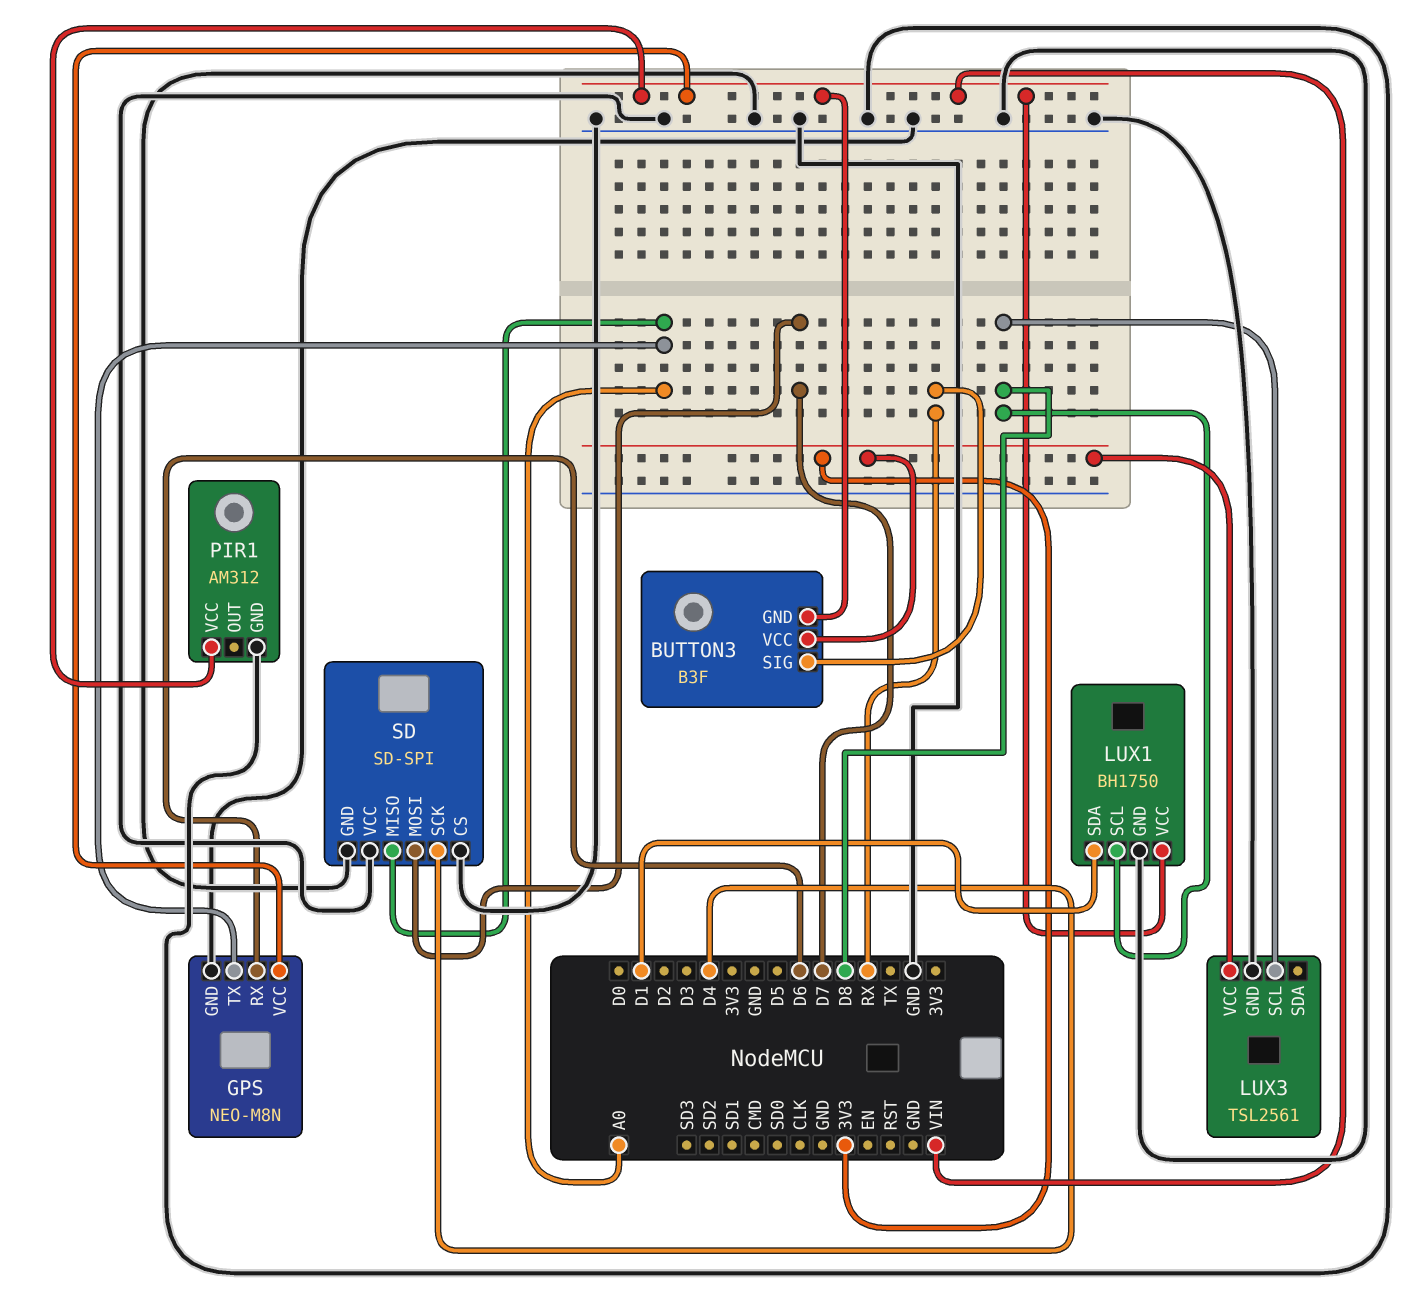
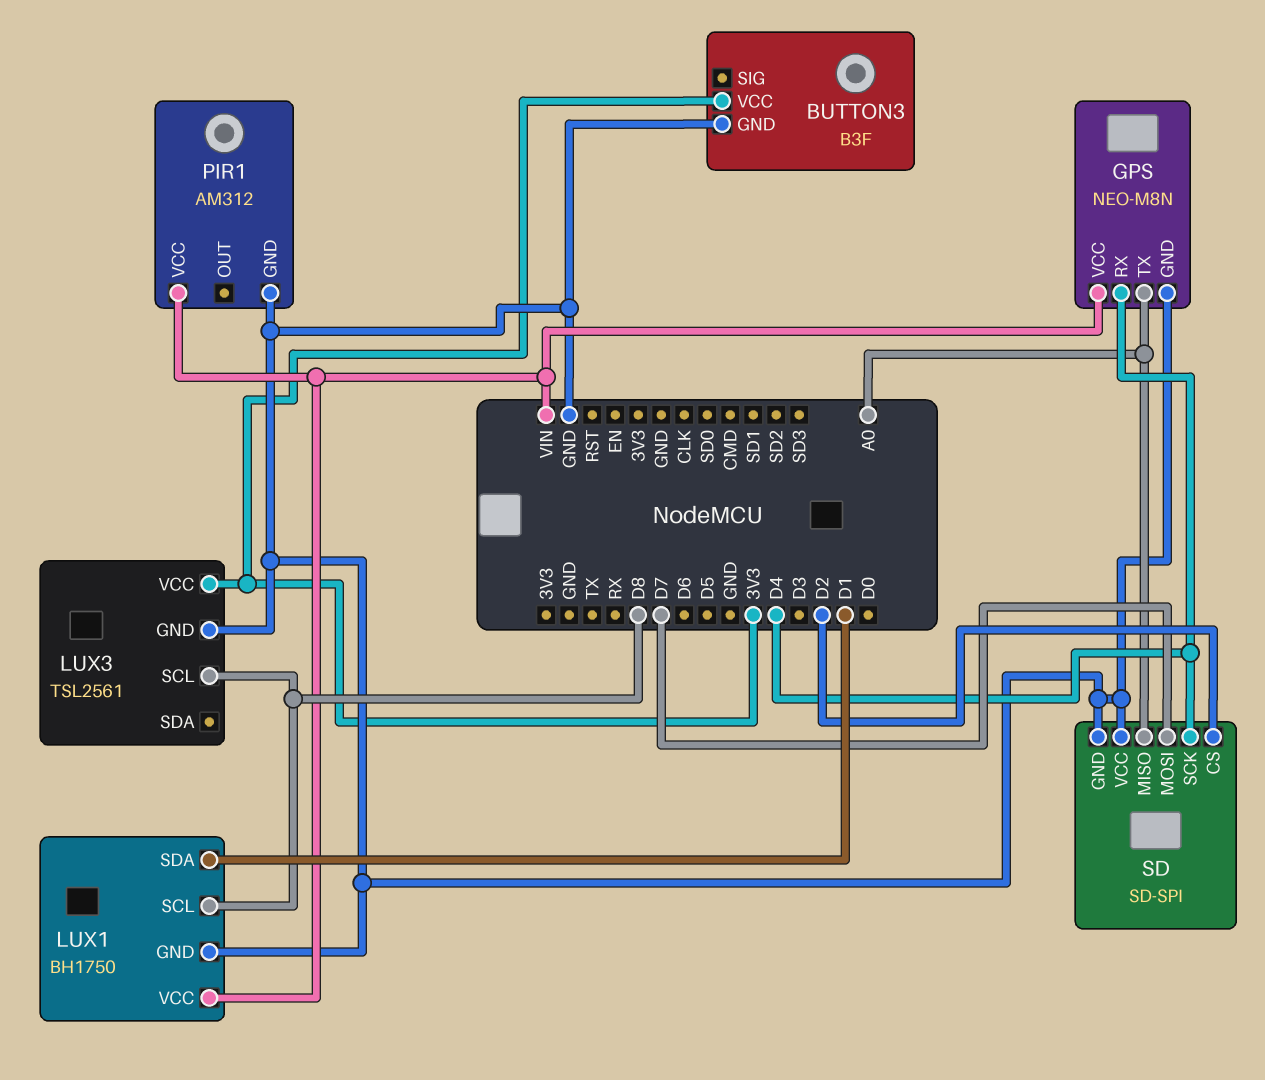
BUTTON3 pin GND: VIN -> GND
BUTTON3 pin SIG: RX -> none
GPS pin RX: D6 -> D4
SD pin CS: GND -> D2

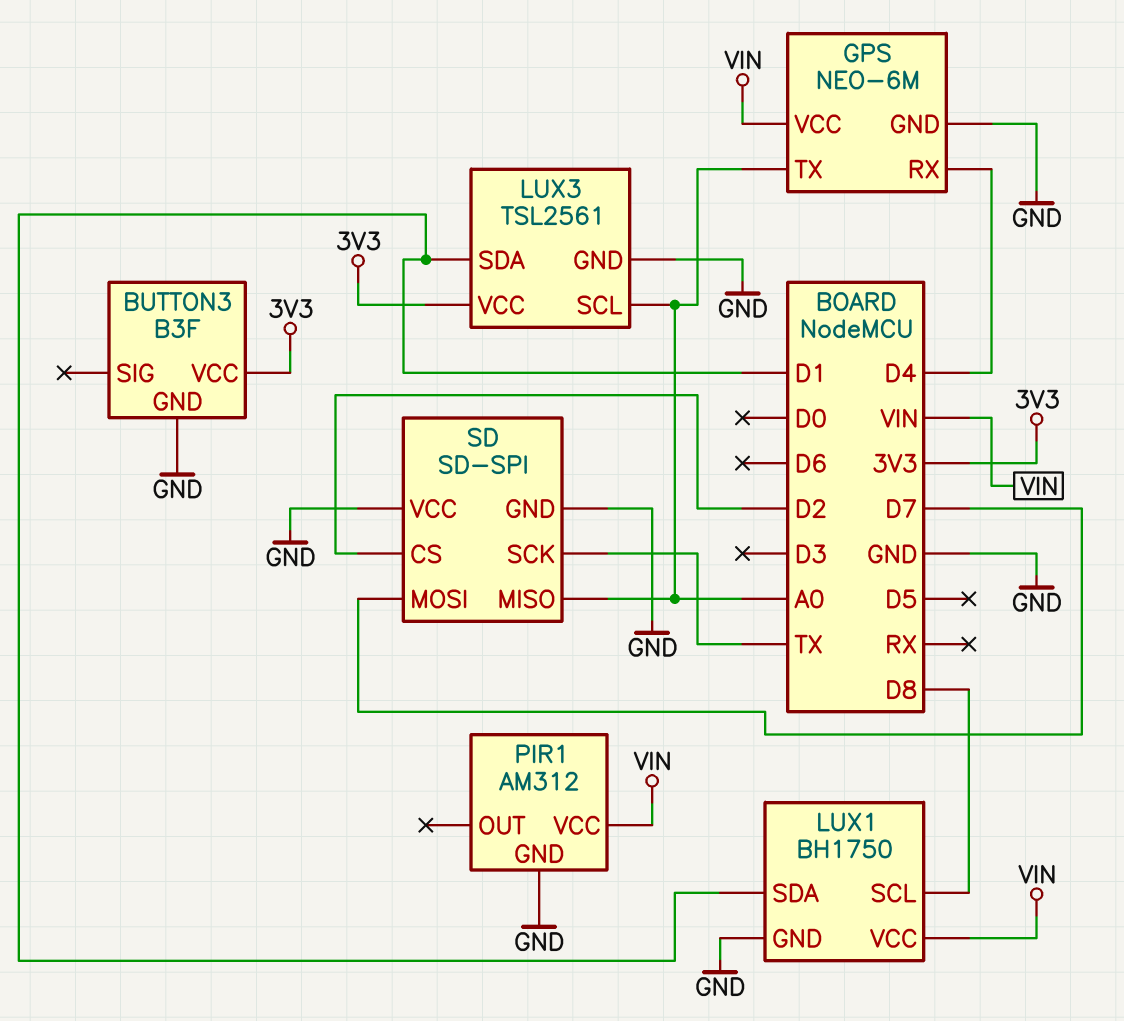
GPS: NEO-M8N -> NEO-6M
LUX3 pin SCL: D8 -> A0
LUX3 pin SDA: none -> D1
SD pin SCK: D4 -> TX

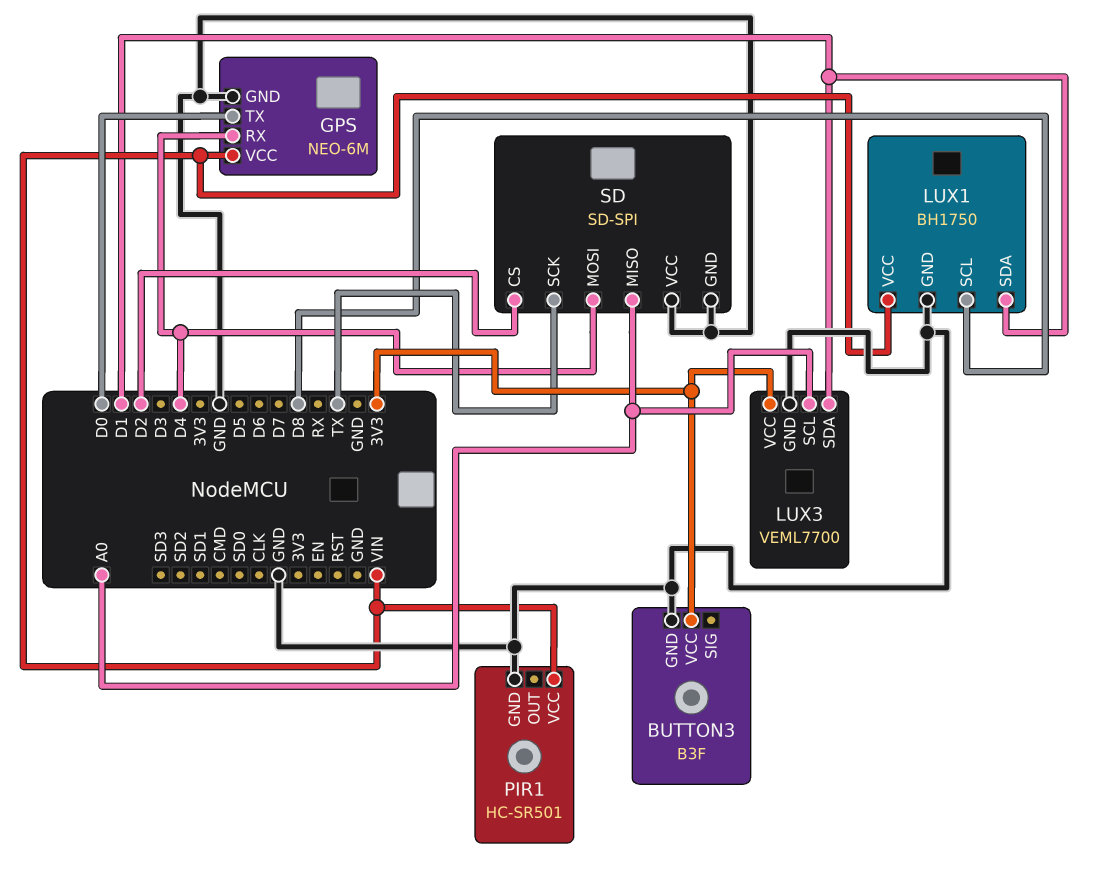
GPS pin TX: A0 -> D0
LUX3: TSL2561 -> VEML7700
PIR1: AM312 -> HC-SR501
SD pin MOSI: D7 -> D4

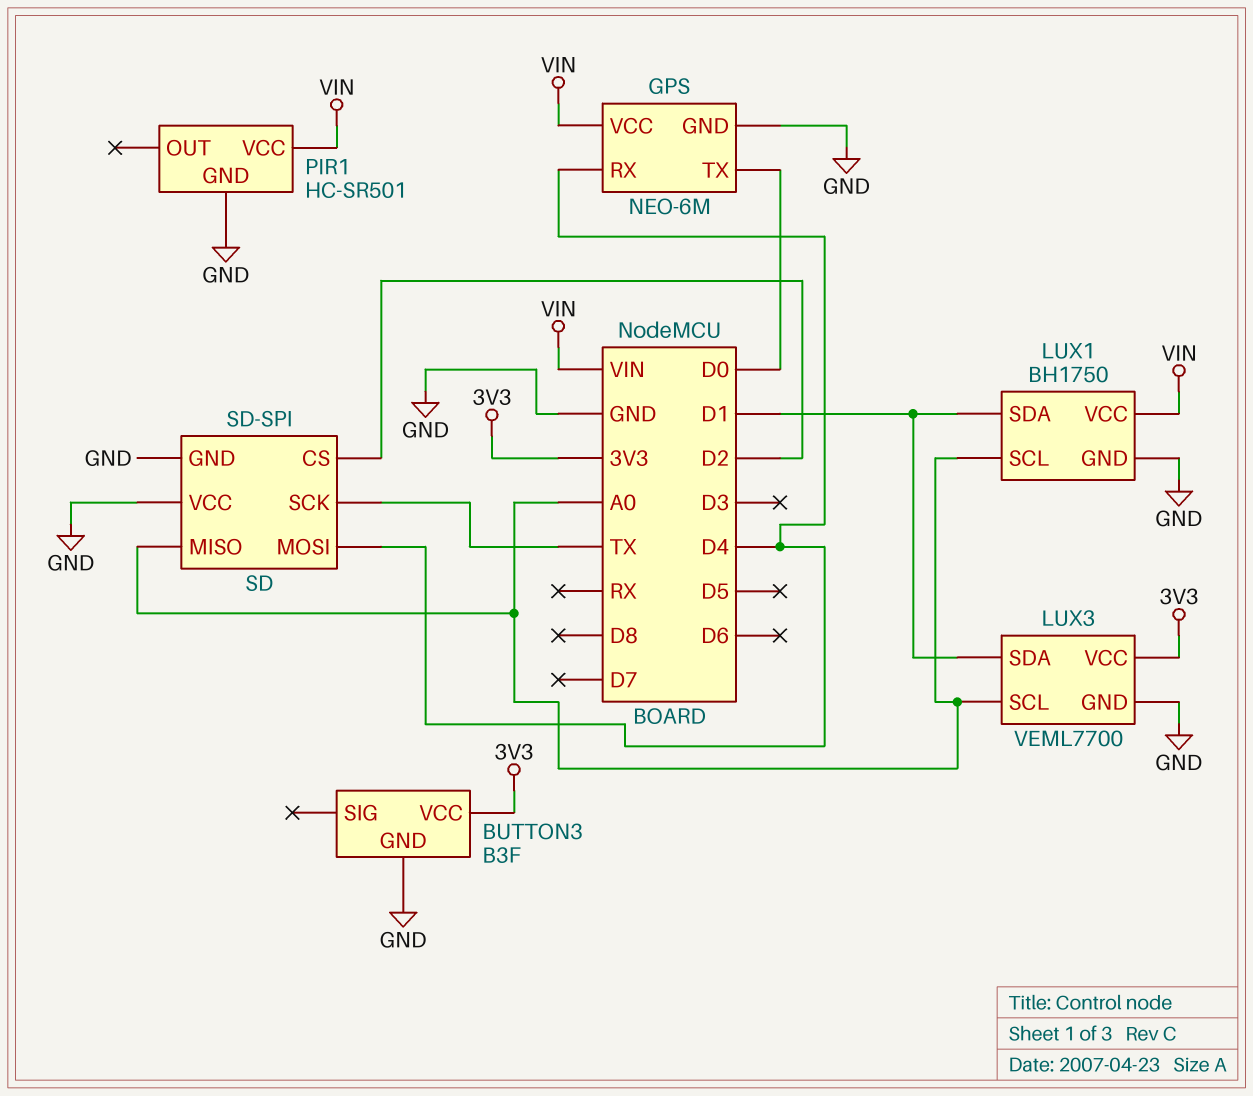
LUX1 pin SCL: D8 -> A0

